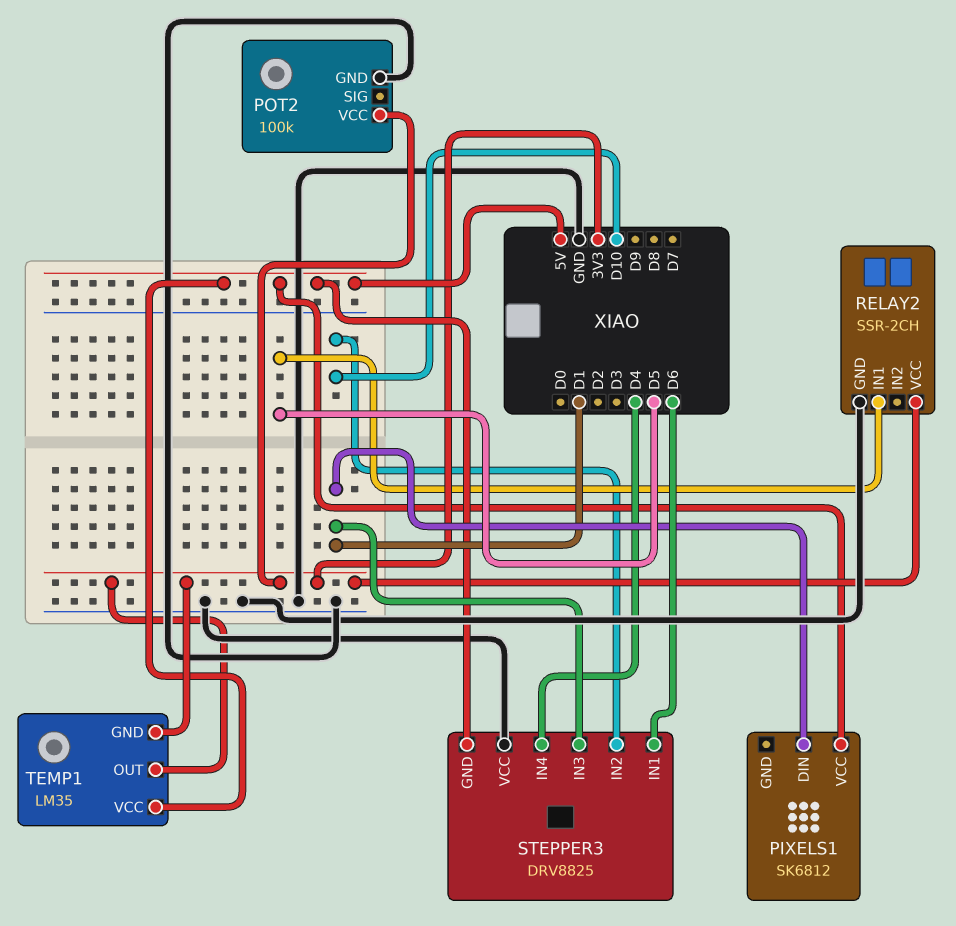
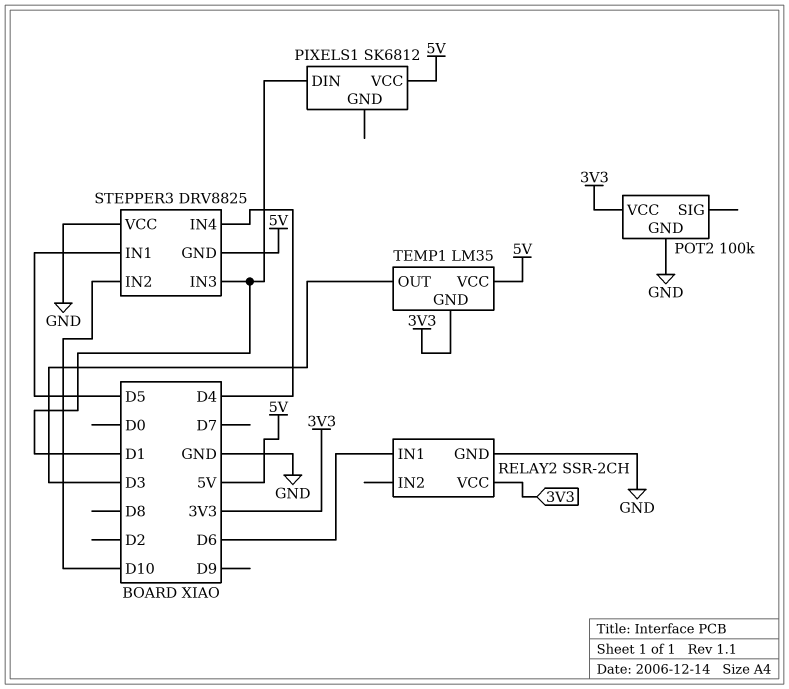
RELAY2 pin IN1: D5 -> D6
STEPPER3 pin IN1: D6 -> D5
TEMP1 pin OUT: 3V3 -> D3

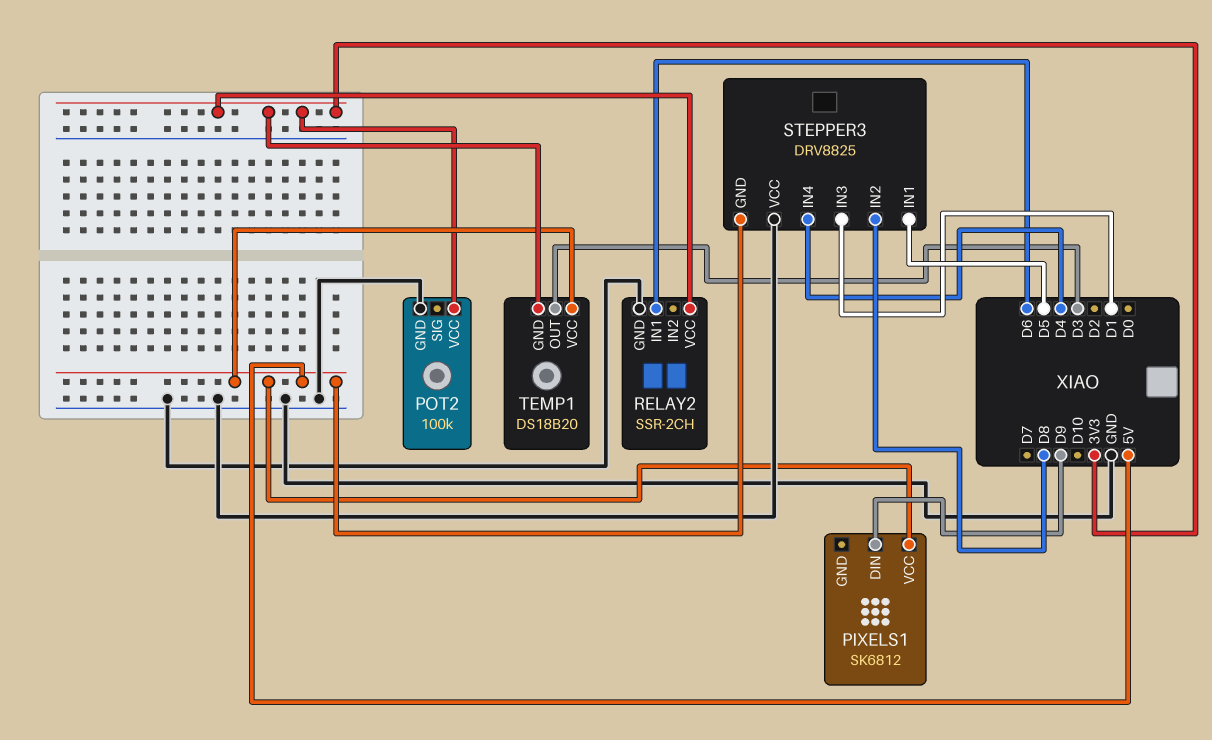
PIXELS1 pin DIN: D1 -> D9
STEPPER3 pin IN2: D10 -> D8
TEMP1: LM35 -> DS18B20

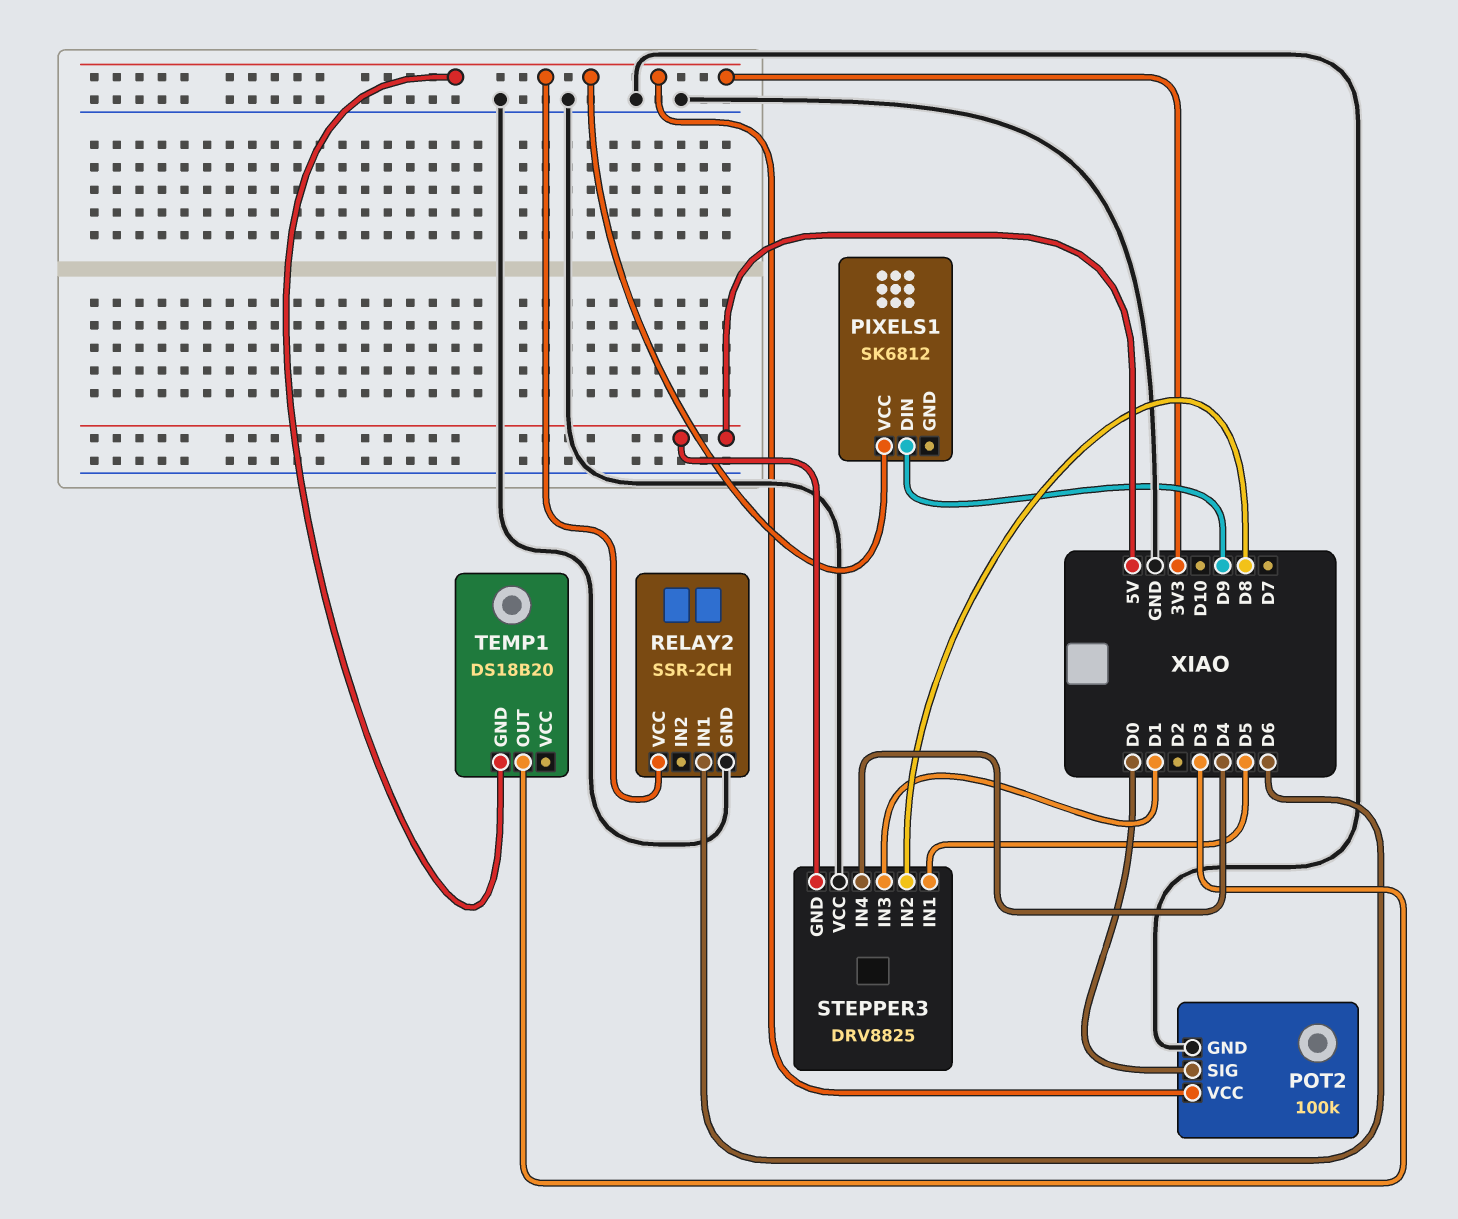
PIXELS1 pin VCC: 5V -> 3V3
POT2 pin SIG: none -> D0
TEMP1 pin VCC: 5V -> none

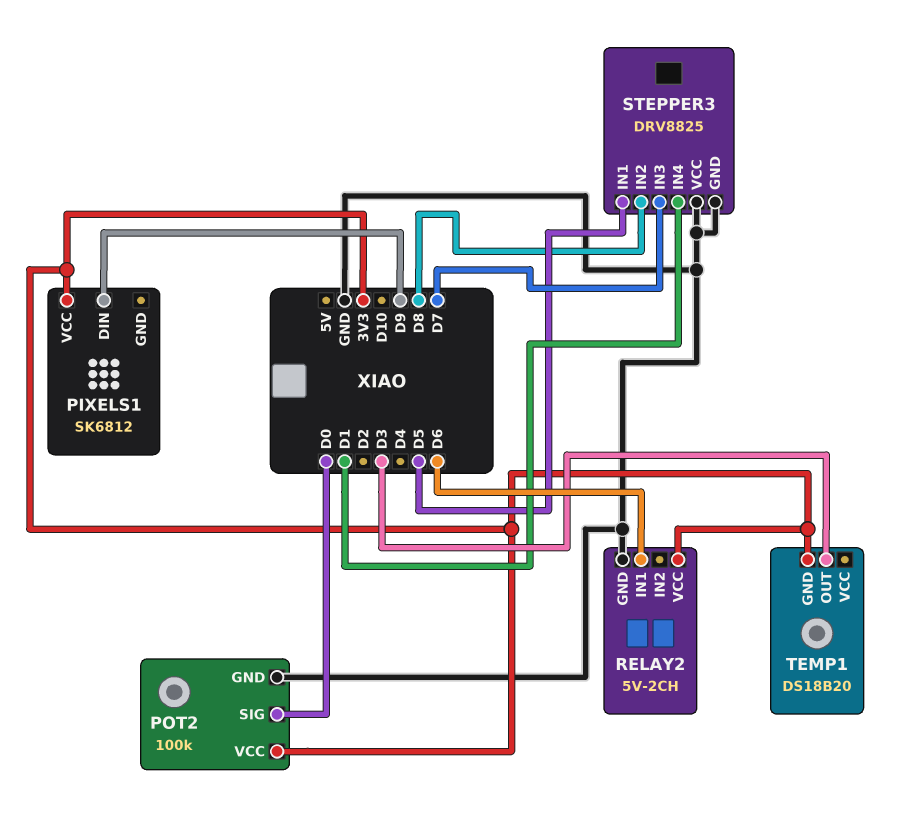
RELAY2: SSR-2CH -> 5V-2CH
STEPPER3 pin GND: 5V -> GND
STEPPER3 pin IN3: D1 -> D7
STEPPER3 pin IN4: D4 -> D1

